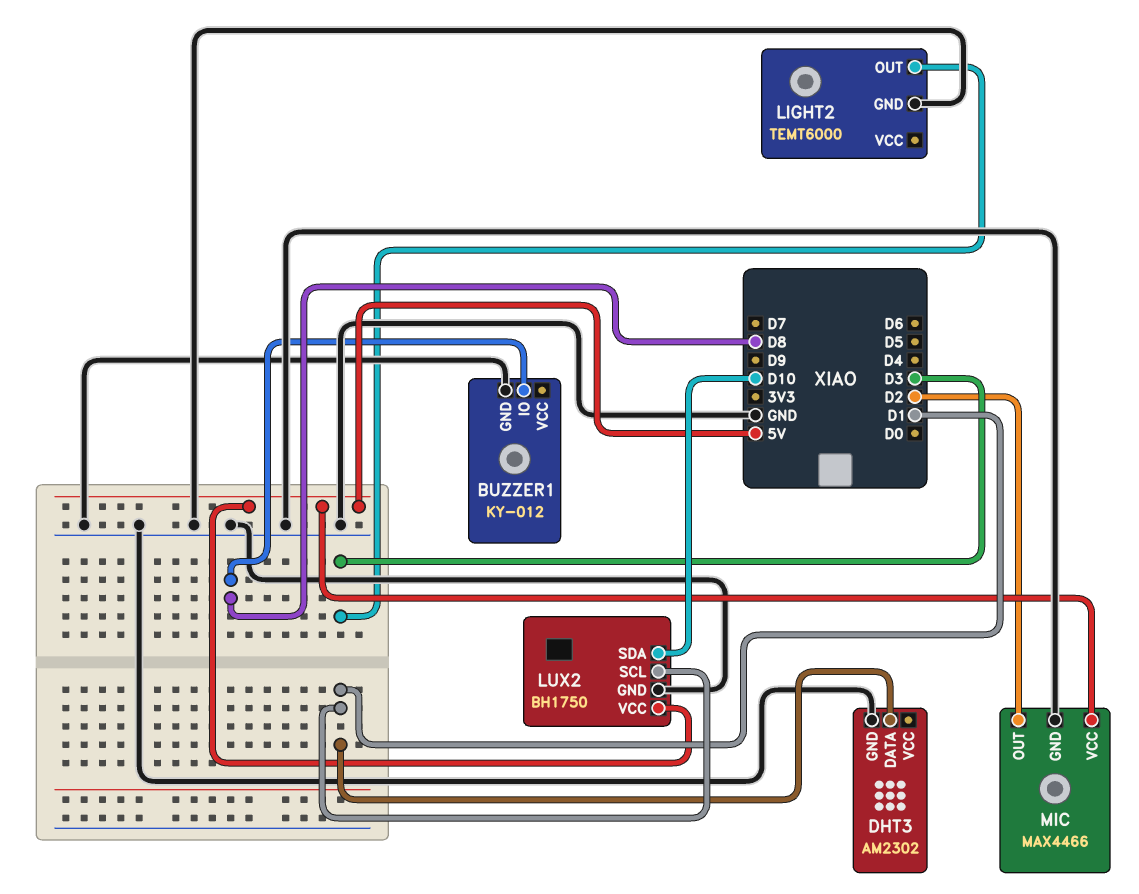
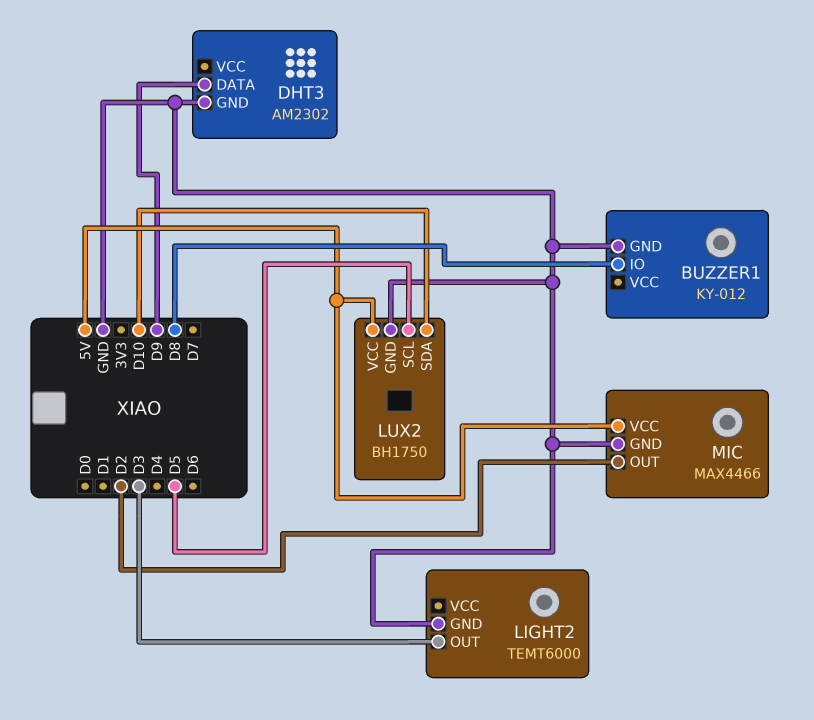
DHT3 pin DATA: D1 -> D9
LUX2 pin SCL: D1 -> D5

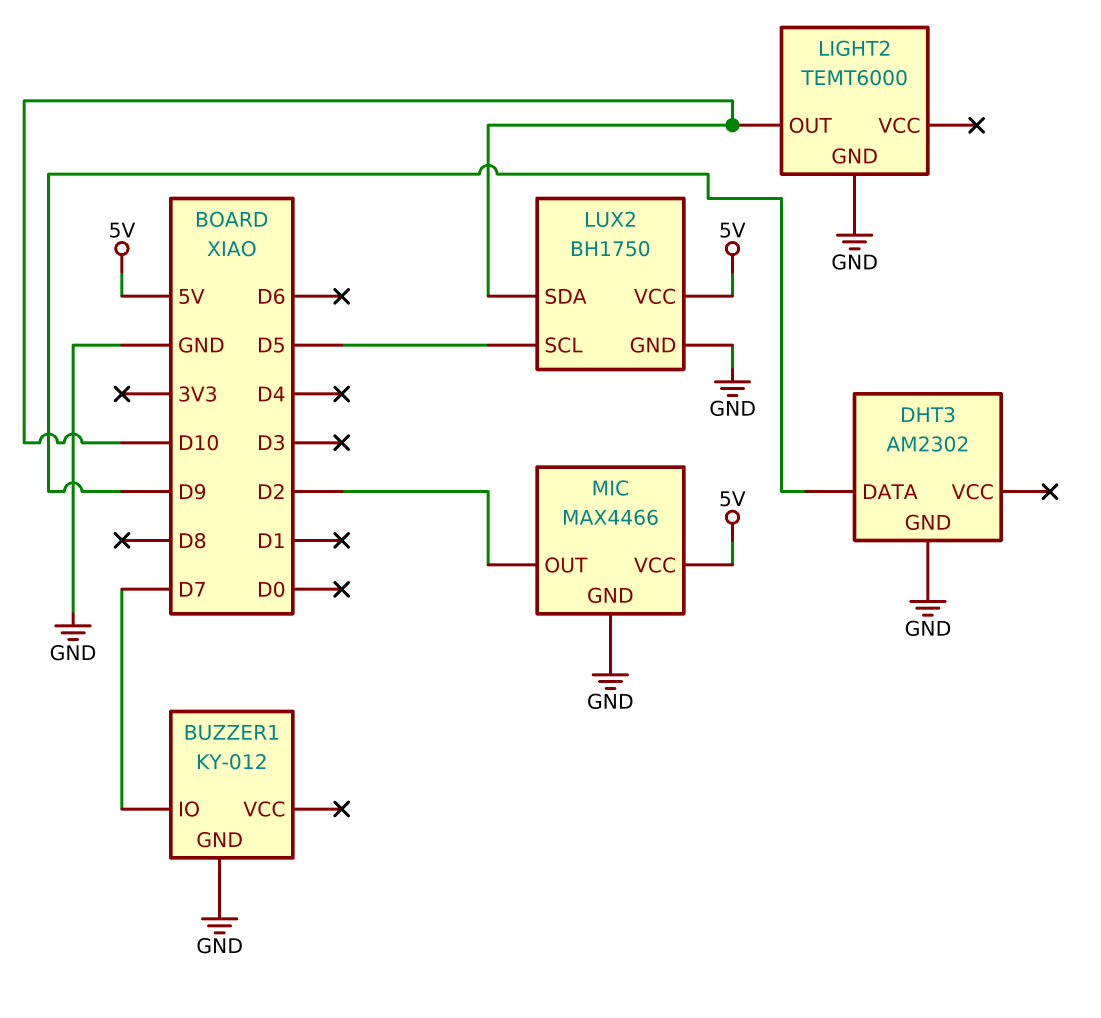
BUZZER1 pin IO: D8 -> D7
LIGHT2 pin OUT: D3 -> D10

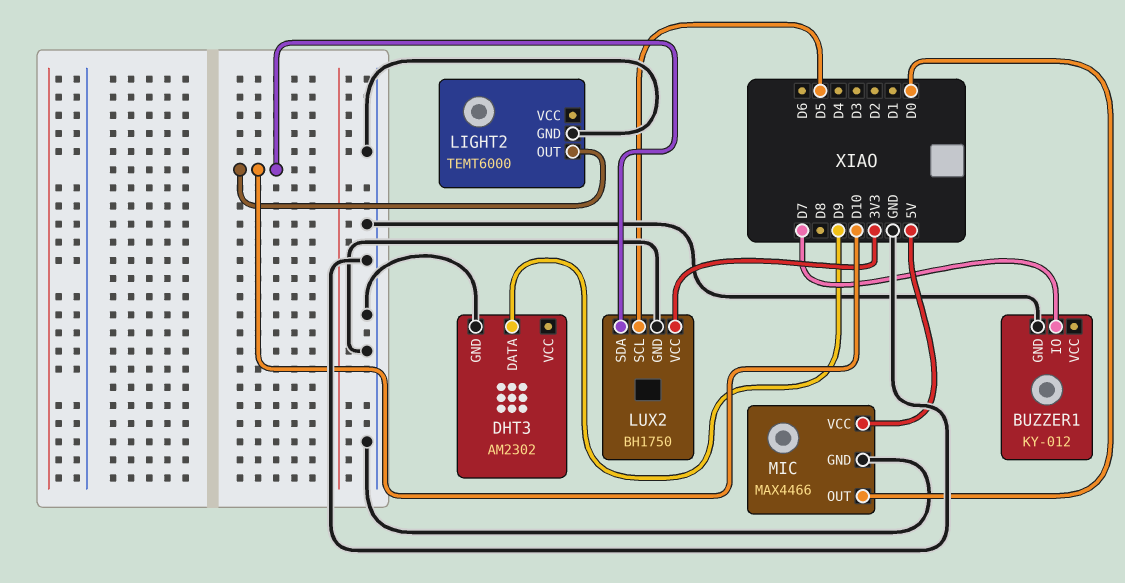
LUX2 pin VCC: 5V -> 3V3
MIC pin OUT: D2 -> D0

